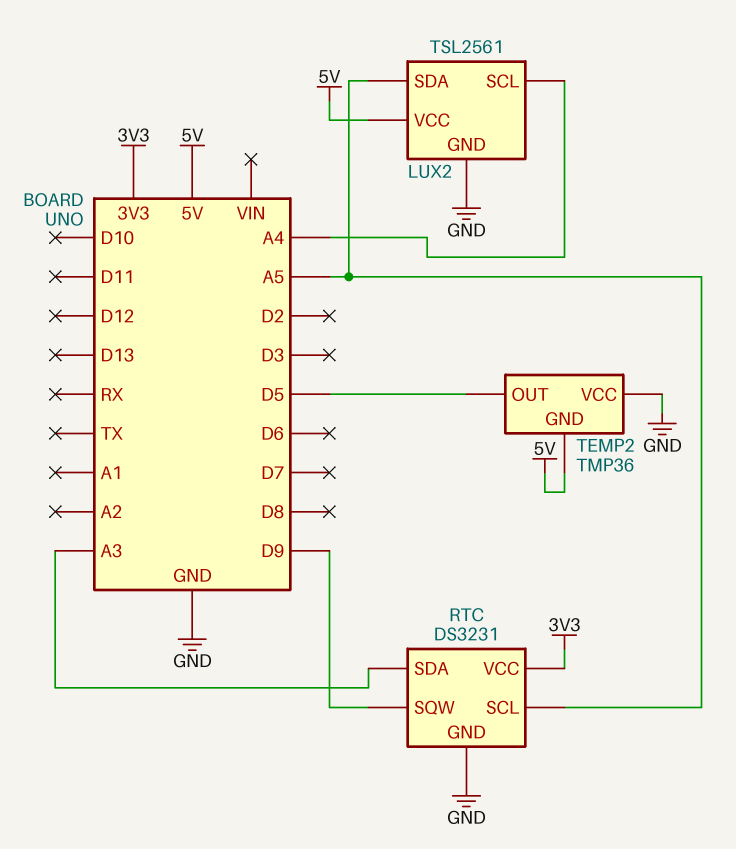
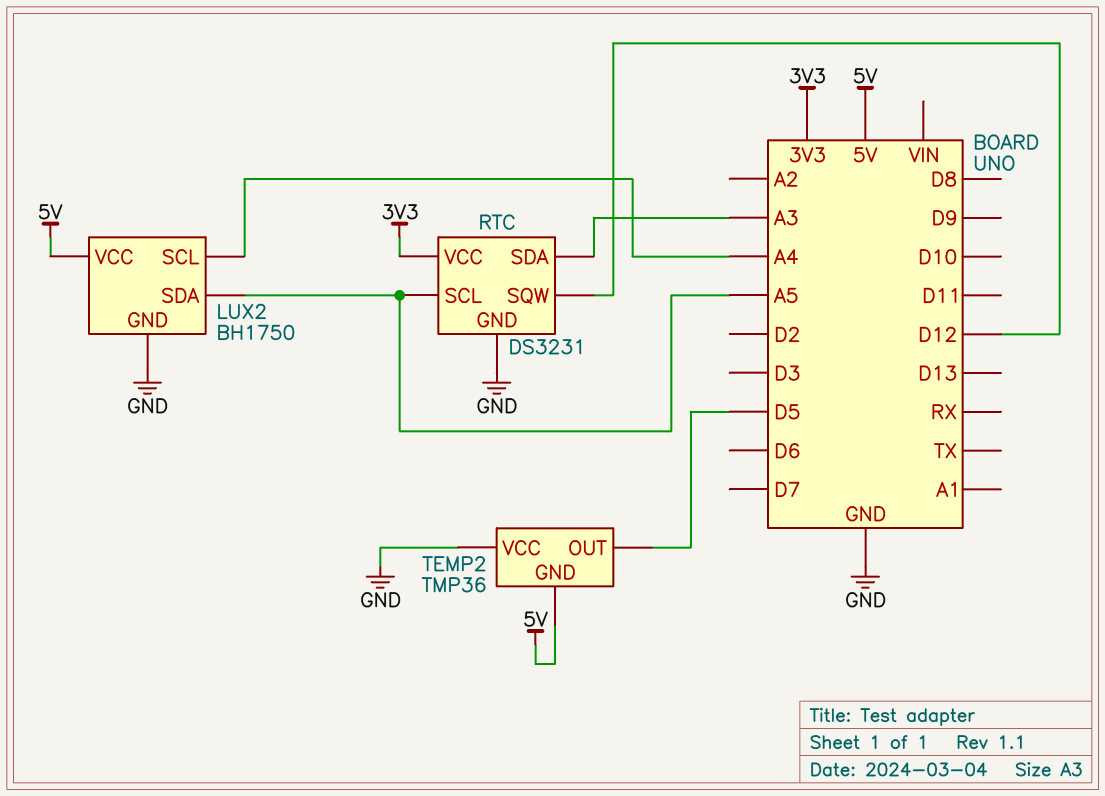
LUX2: TSL2561 -> BH1750
RTC pin SQW: D9 -> D12

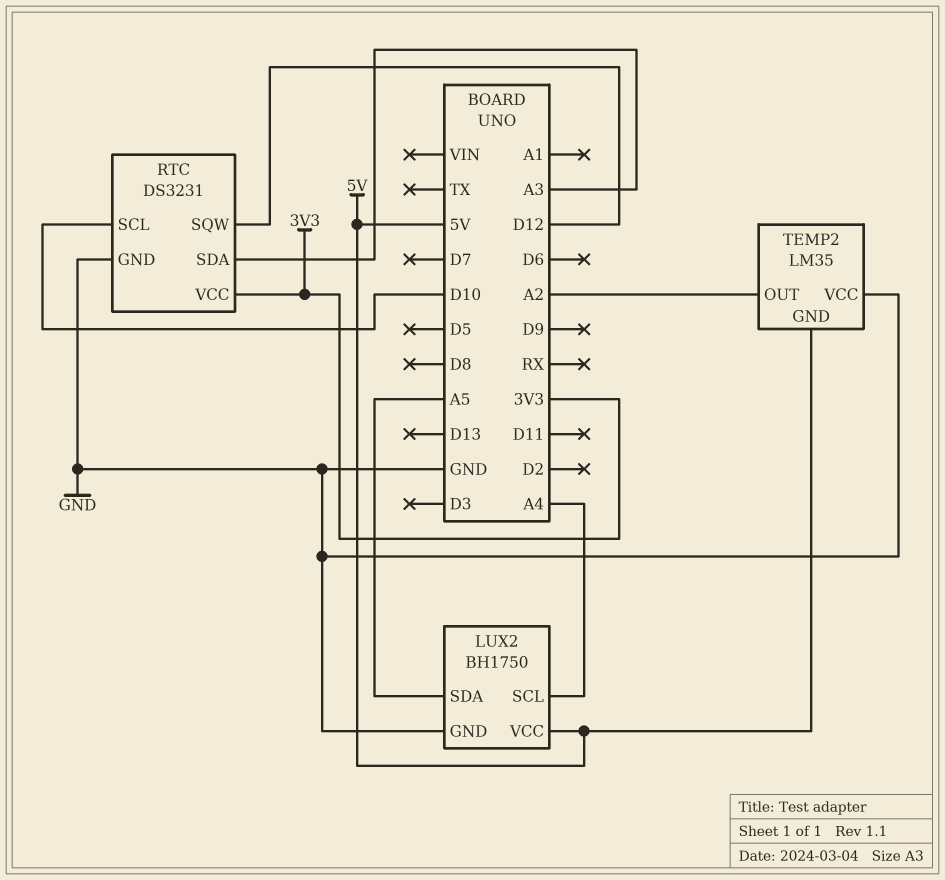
RTC pin SCL: A5 -> D10
TEMP2: TMP36 -> LM35
TEMP2 pin OUT: D5 -> A2

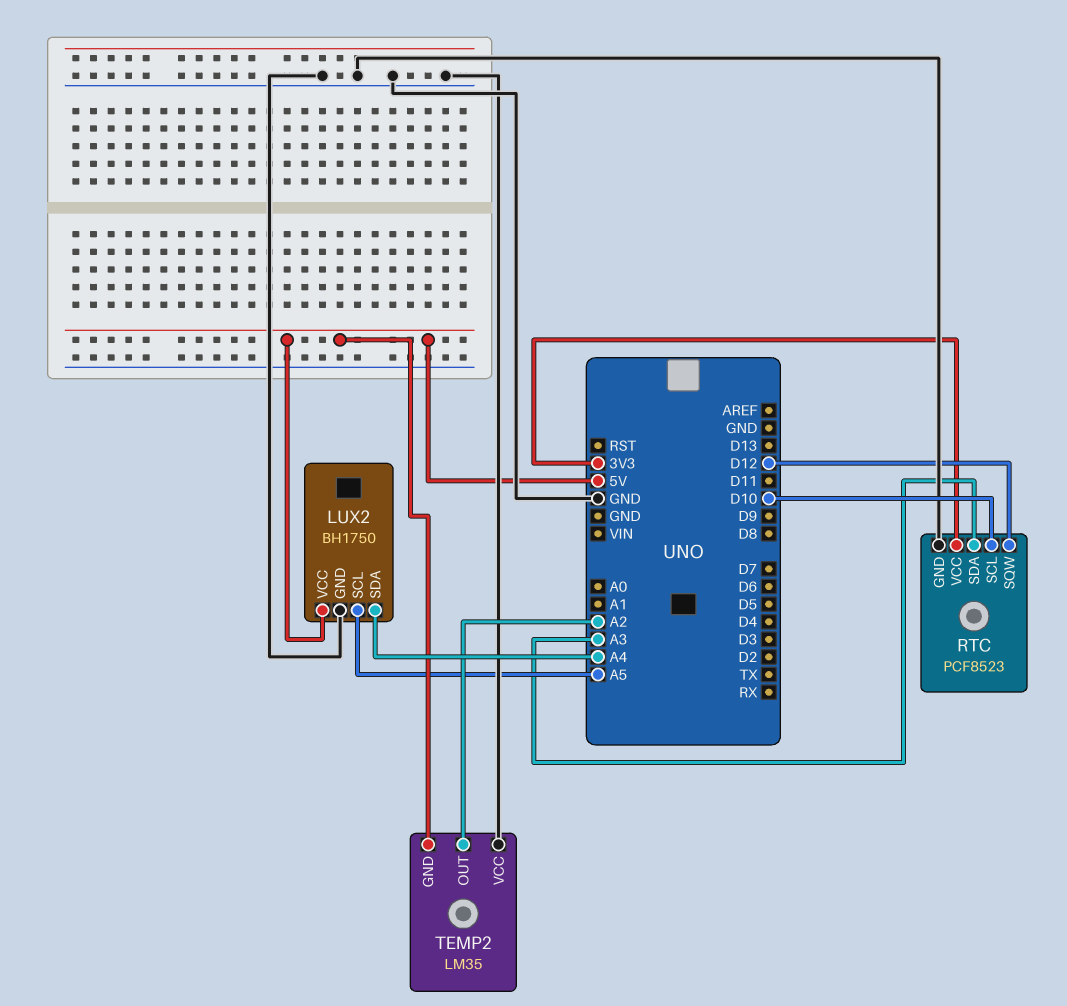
LUX2 pin SCL: A4 -> A5
LUX2 pin SDA: A5 -> A4
RTC: DS3231 -> PCF8523

